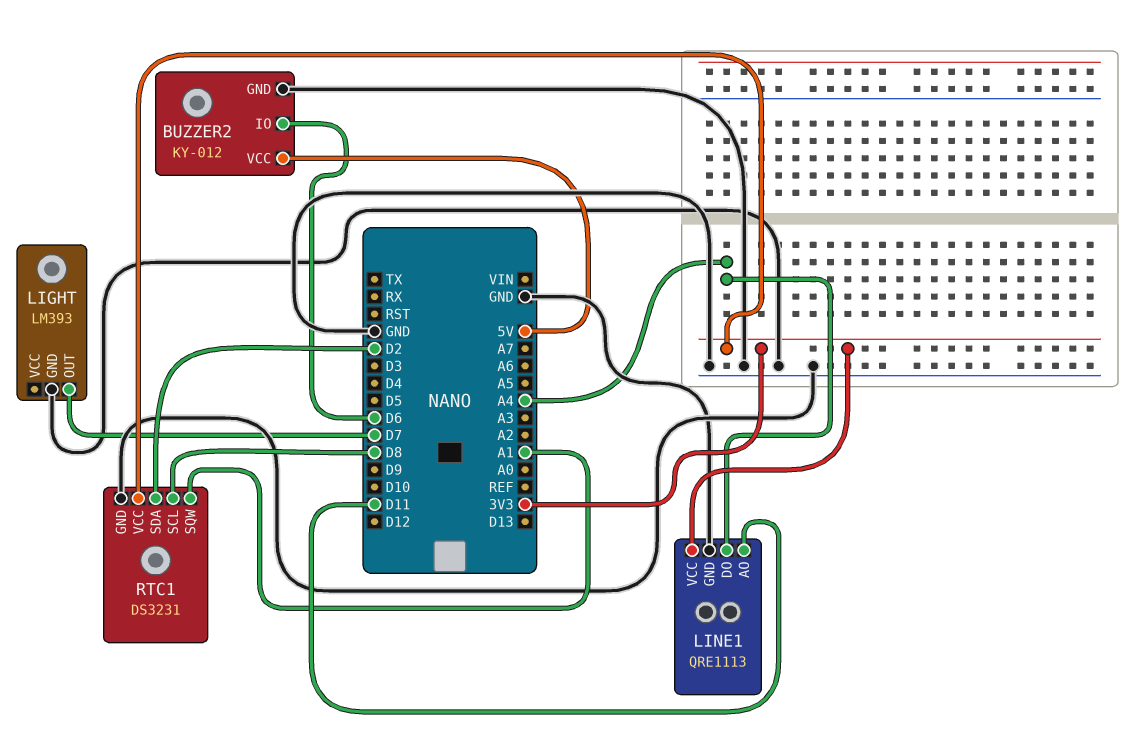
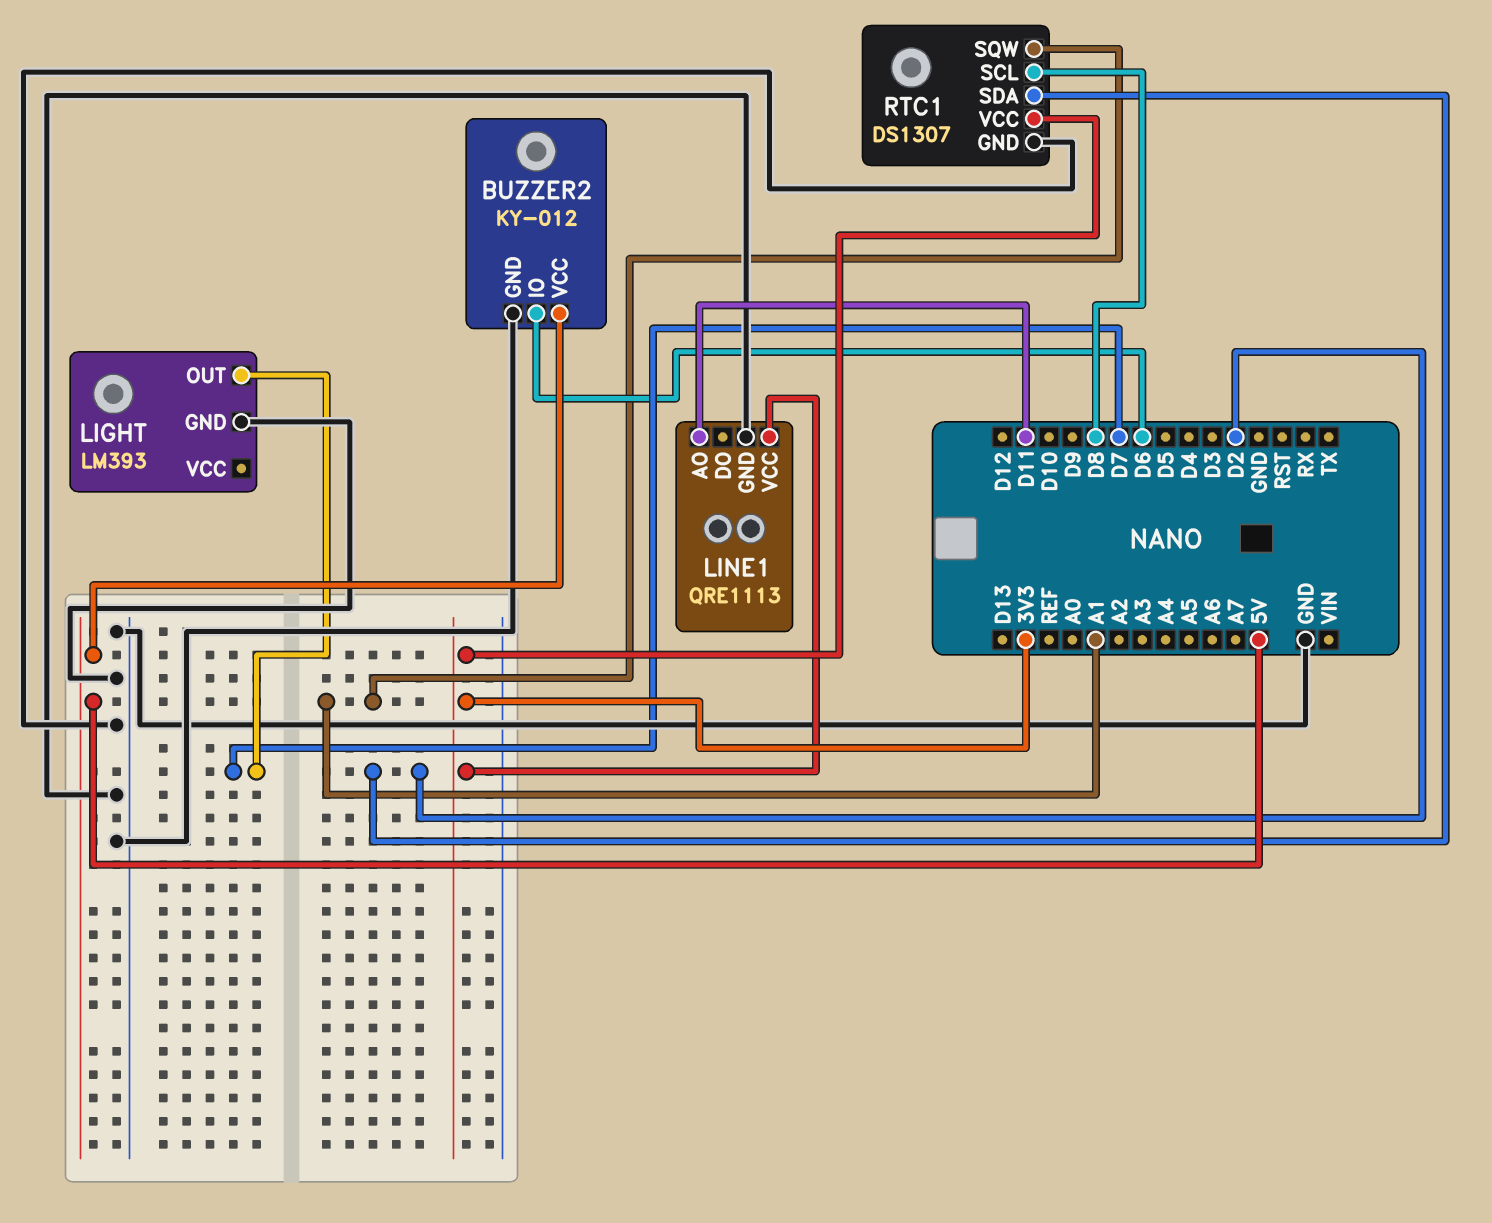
LINE1 pin DO: A4 -> none
RTC1: DS3231 -> DS1307

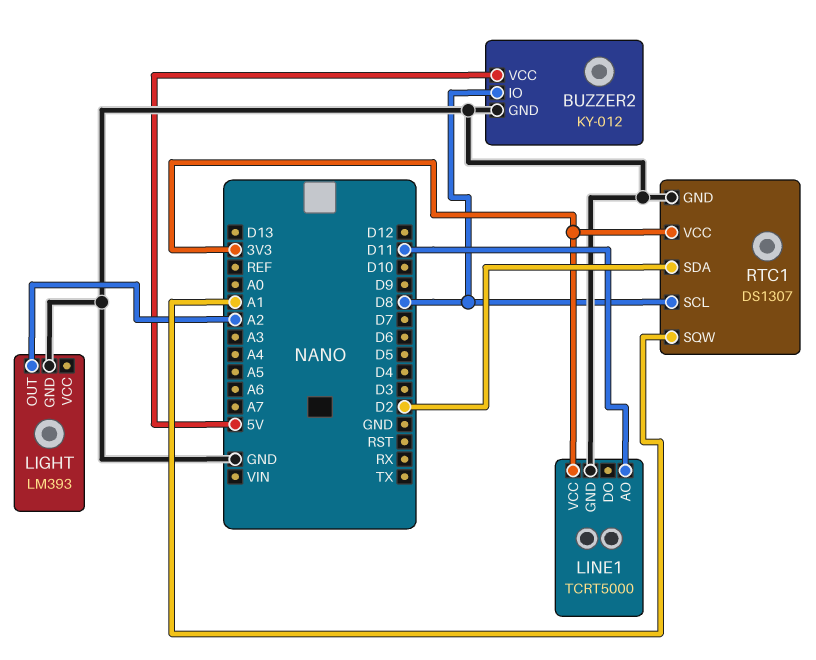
BUZZER2 pin IO: D6 -> D8
LIGHT pin OUT: D7 -> A2
LINE1: QRE1113 -> TCRT5000

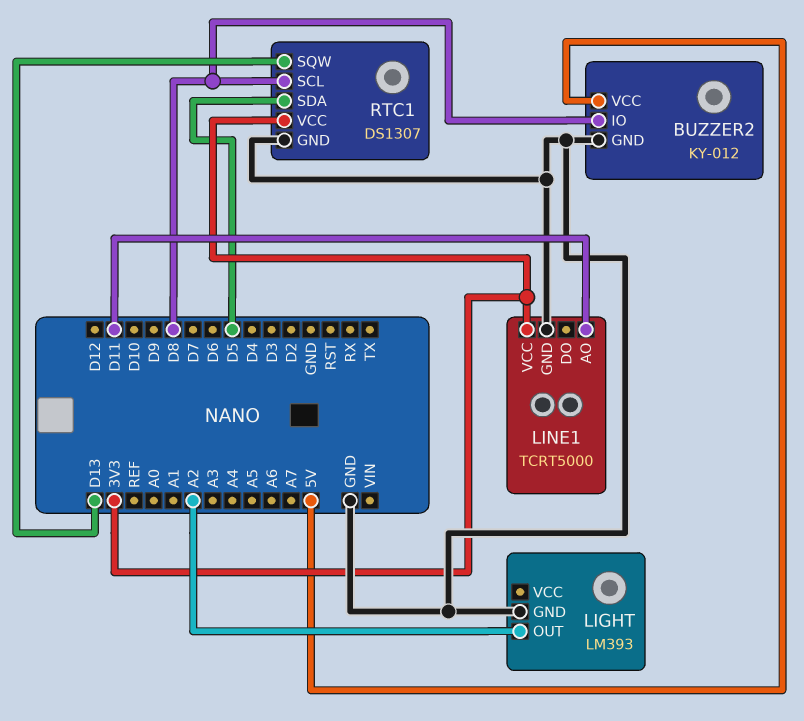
RTC1 pin SDA: D2 -> D5
RTC1 pin SQW: A1 -> D13

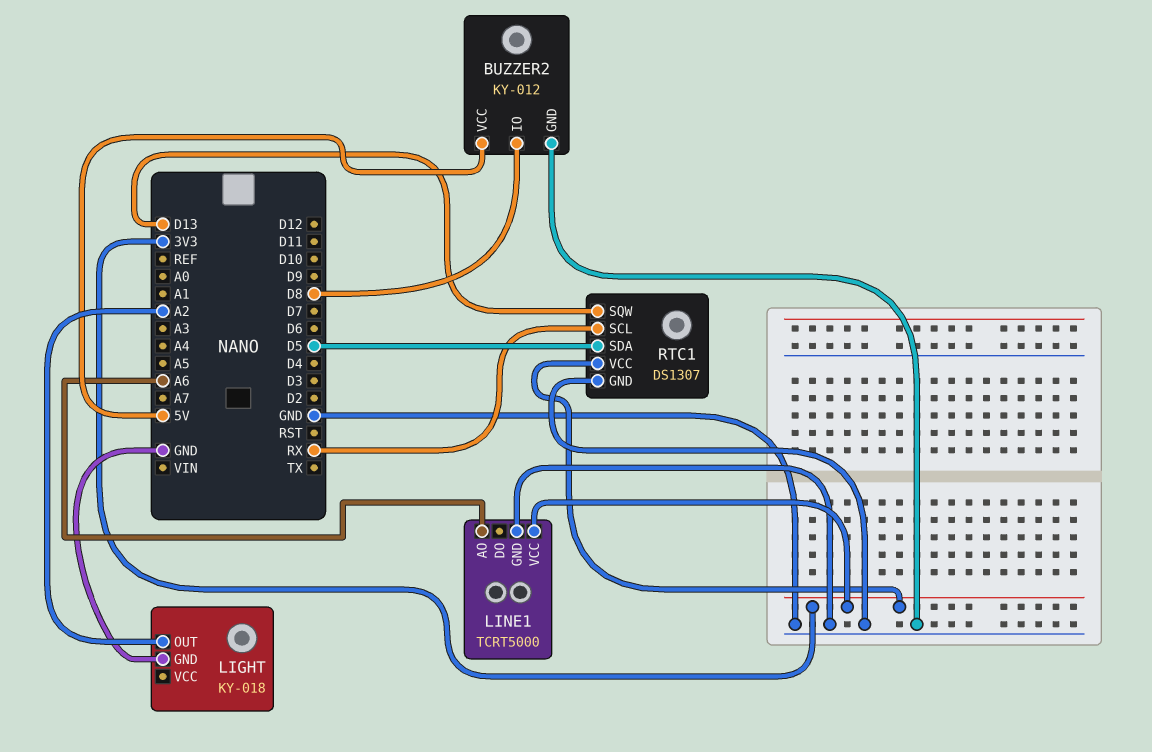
LIGHT: LM393 -> KY-018
LINE1 pin AO: D11 -> A6
RTC1 pin SCL: D8 -> RX

